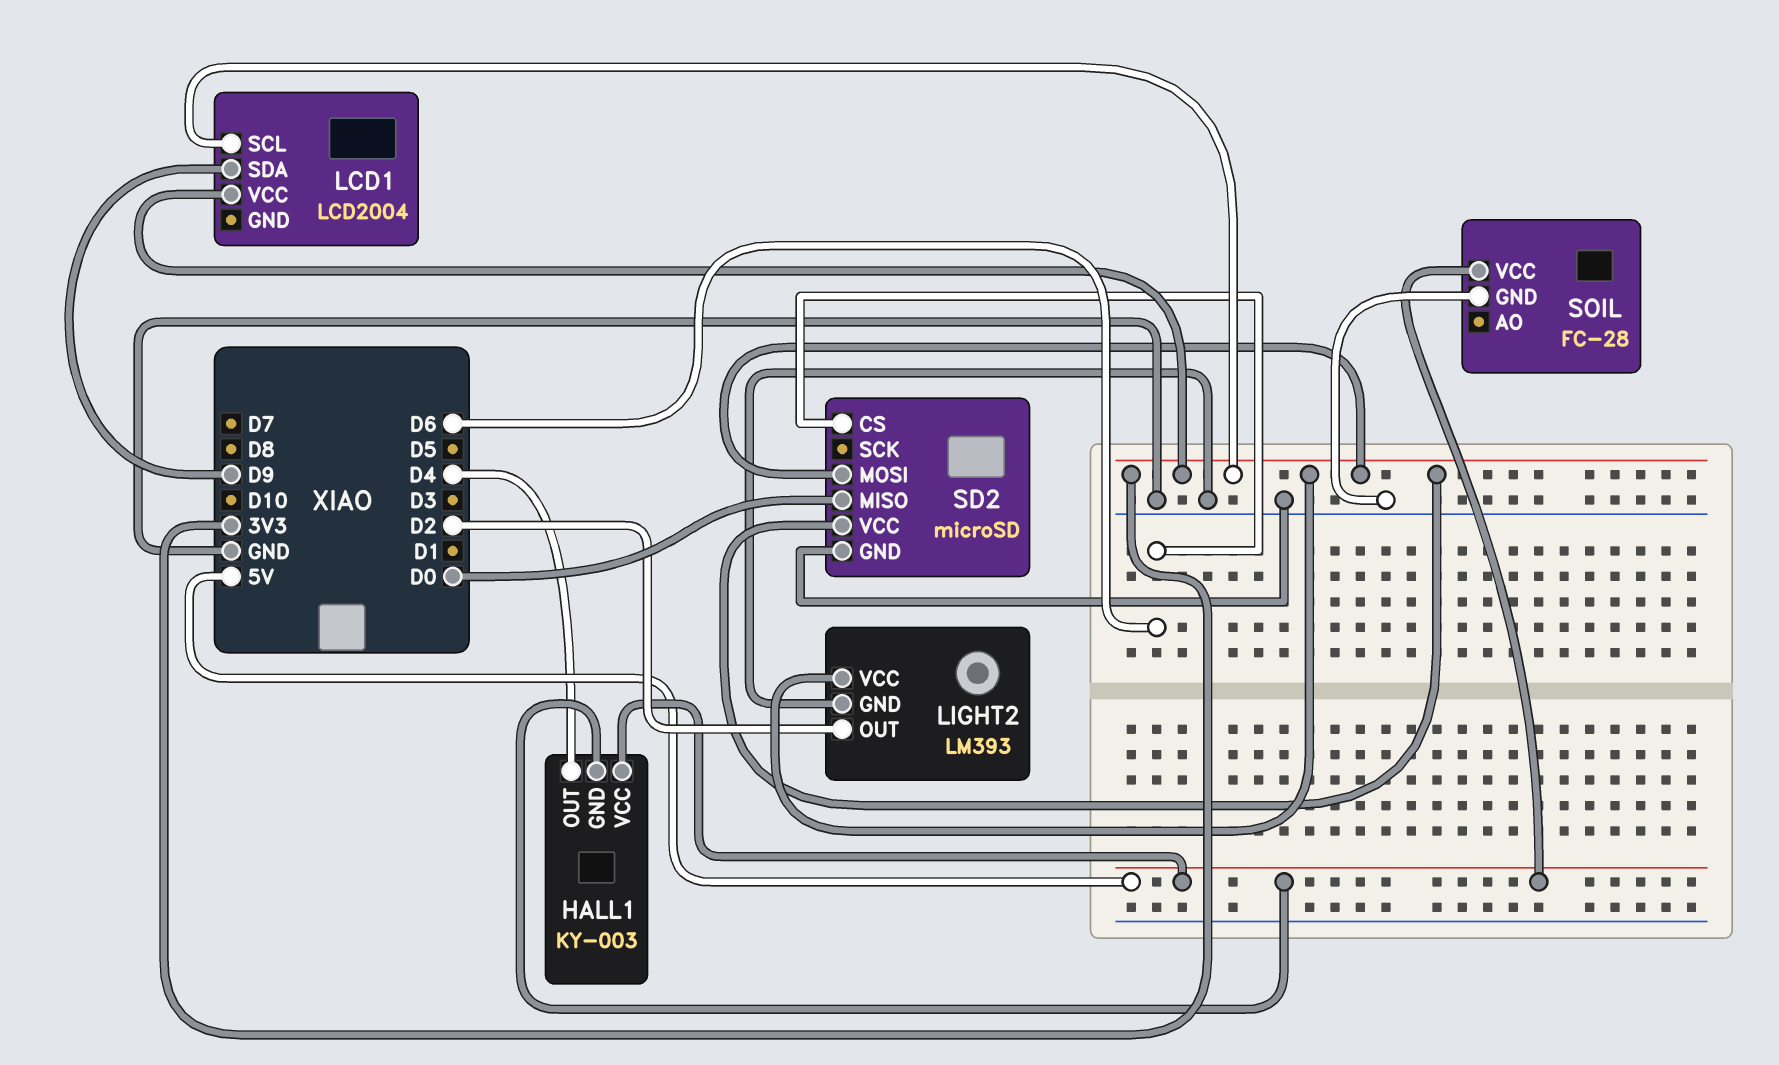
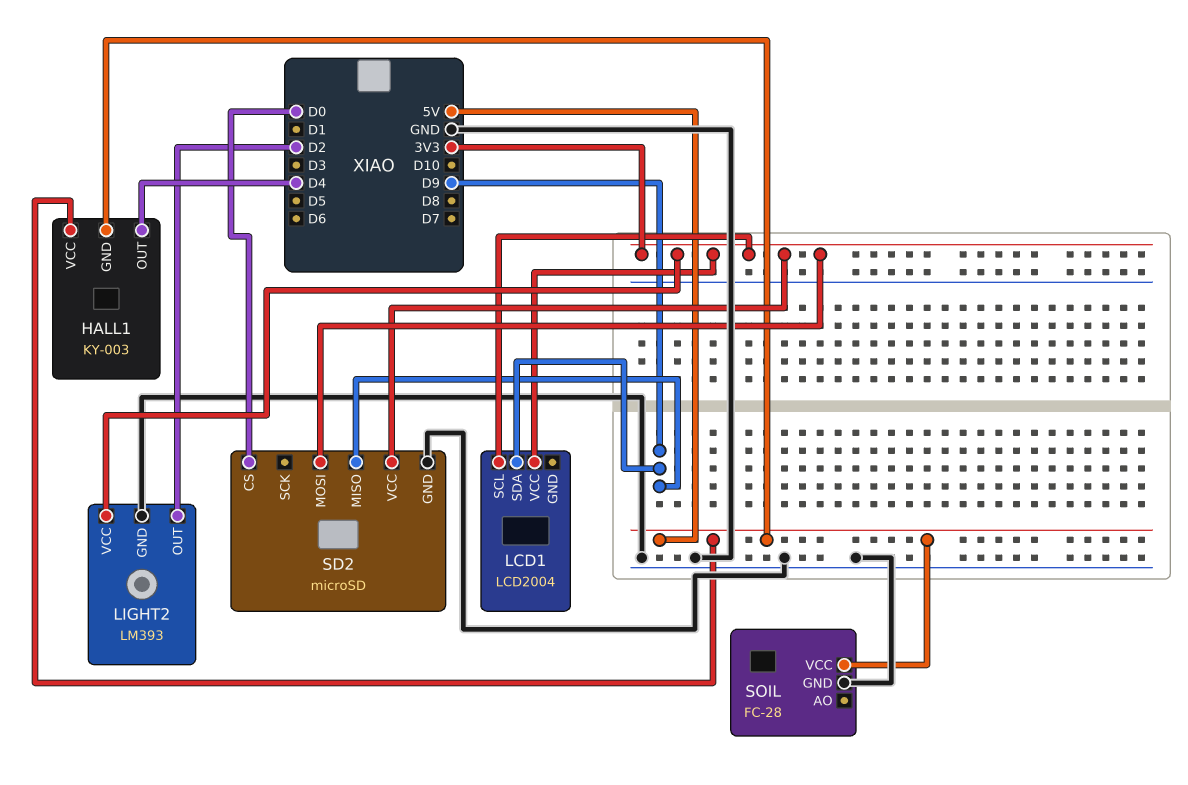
SD2 pin CS: D6 -> D0
SD2 pin MISO: D0 -> D9

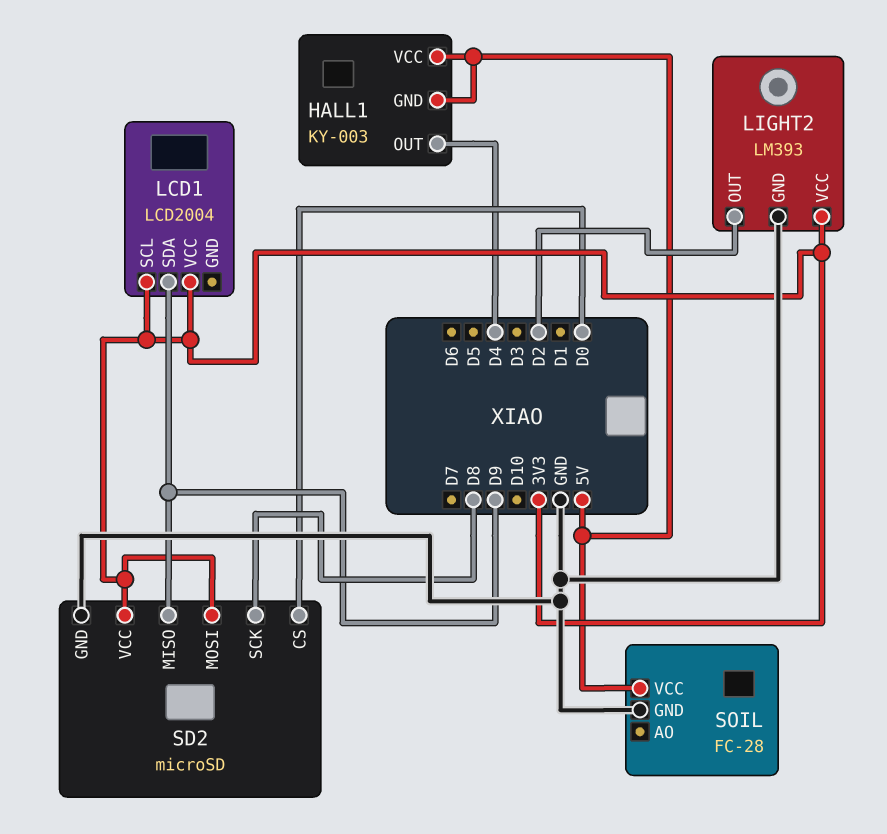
SD2 pin SCK: none -> D8

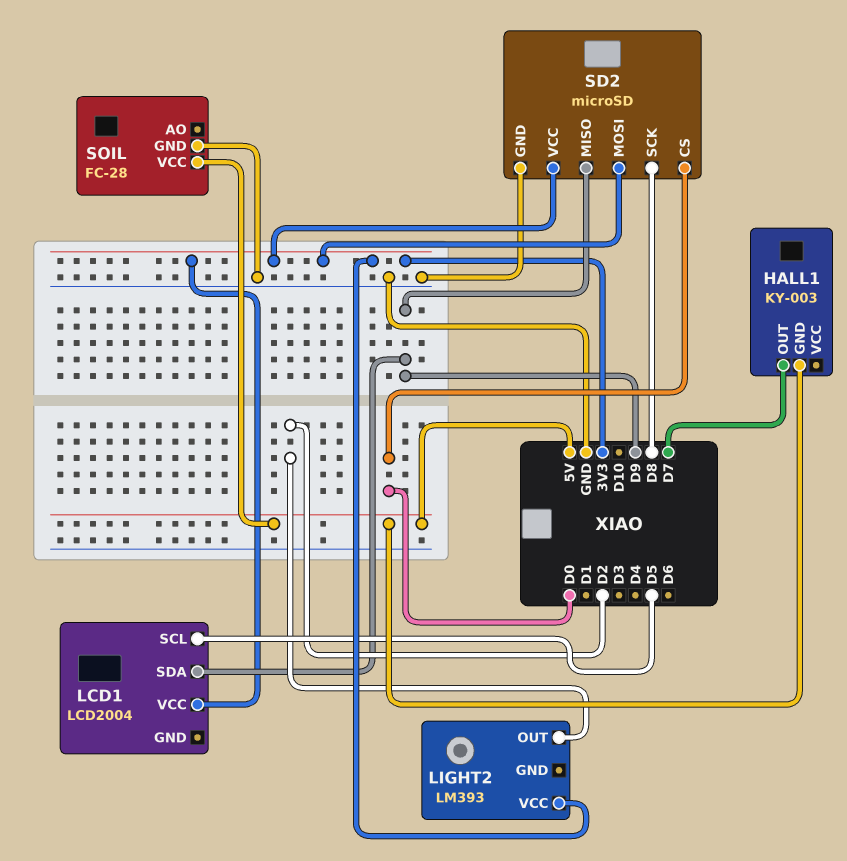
HALL1 pin OUT: D4 -> D7
HALL1 pin VCC: 5V -> none
LCD1 pin SCL: 3V3 -> D5
LIGHT2 pin GND: GND -> none

